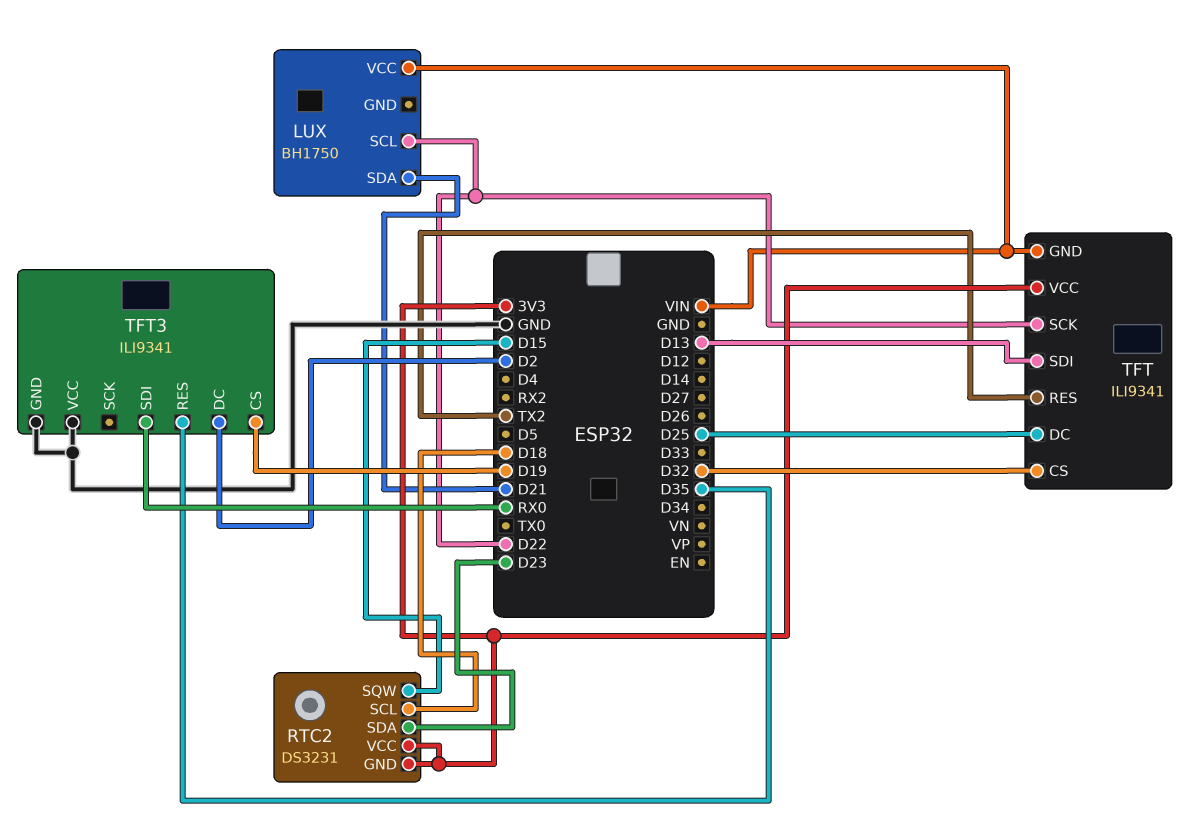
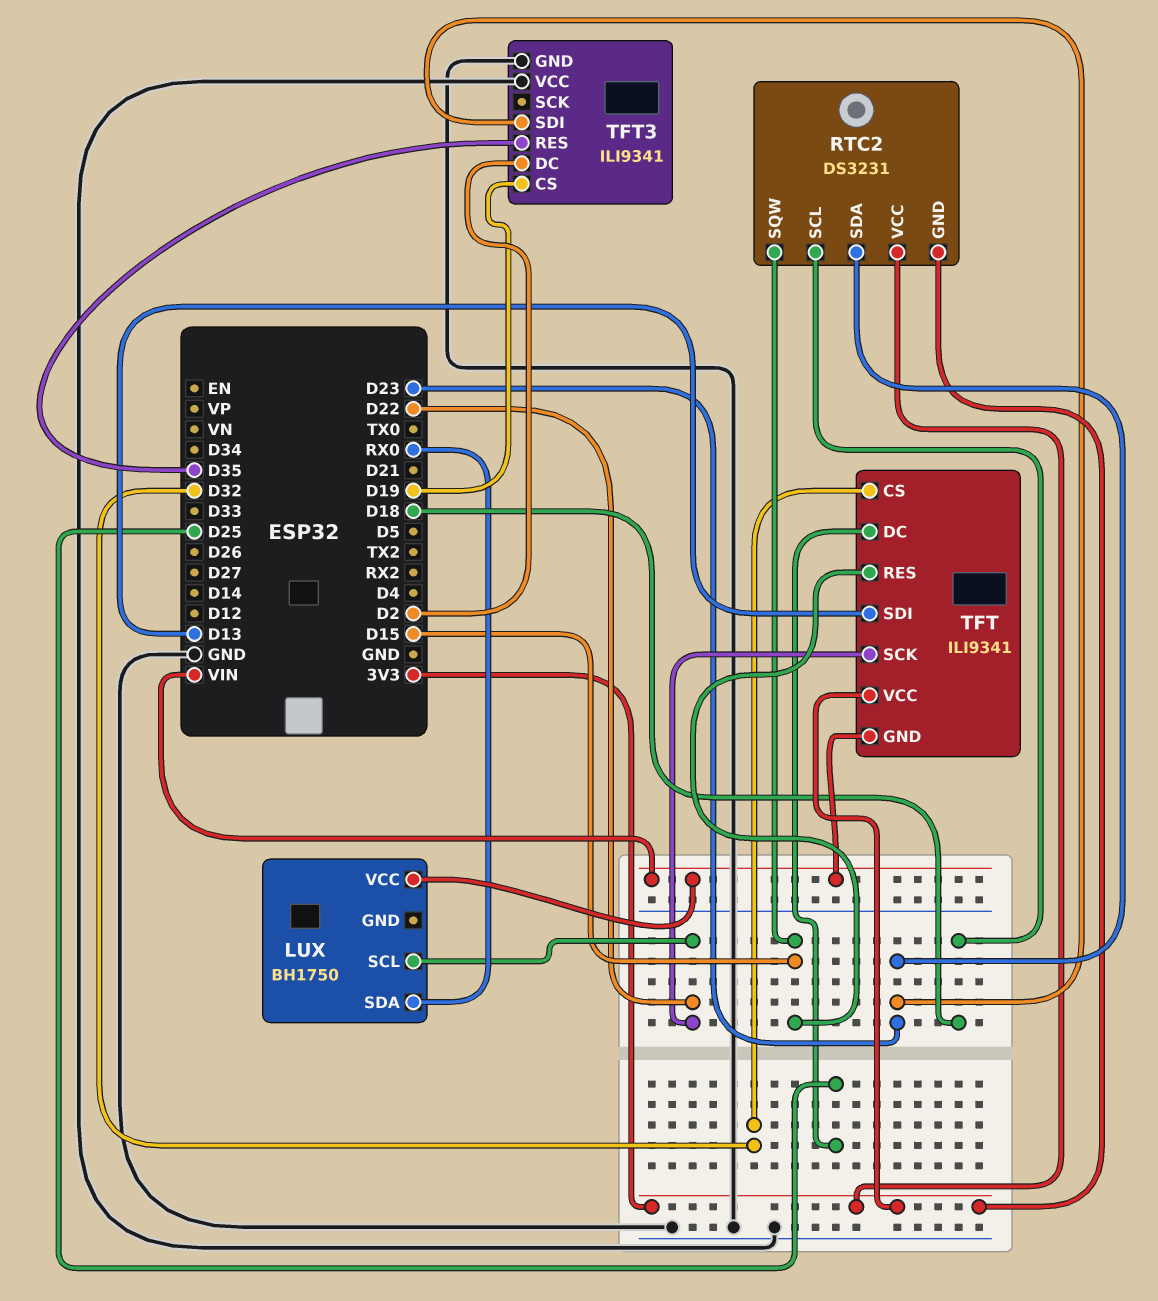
LUX pin SDA: D21 -> RX0
TFT pin RES: TX2 -> D15
TFT3 pin SDI: RX0 -> D23

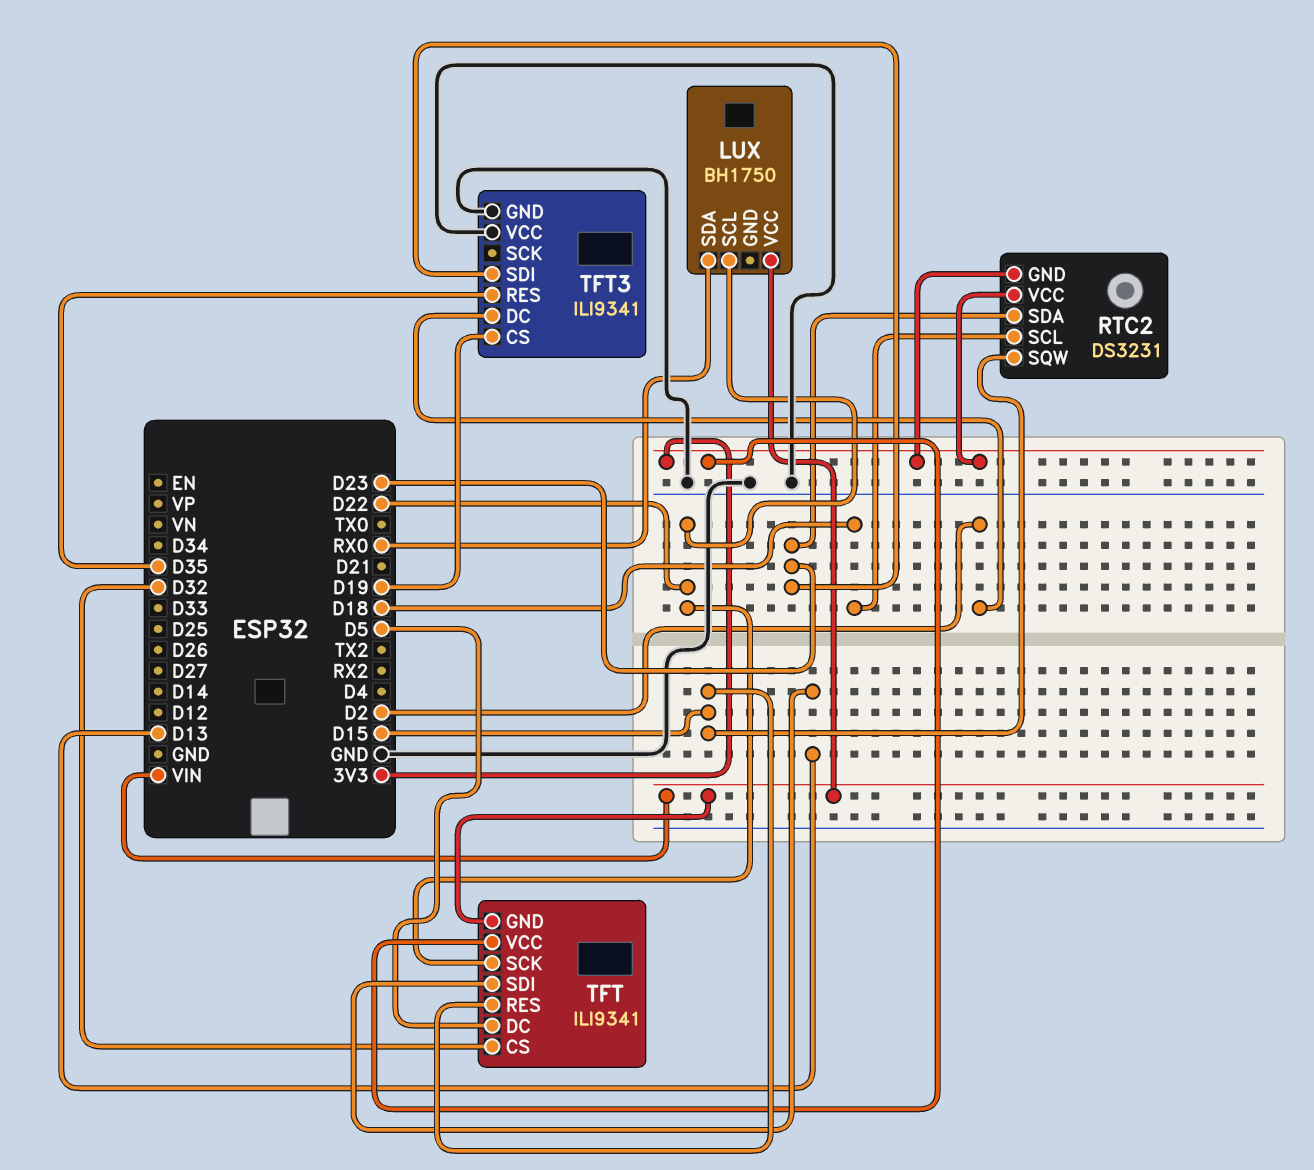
TFT pin DC: D25 -> D5

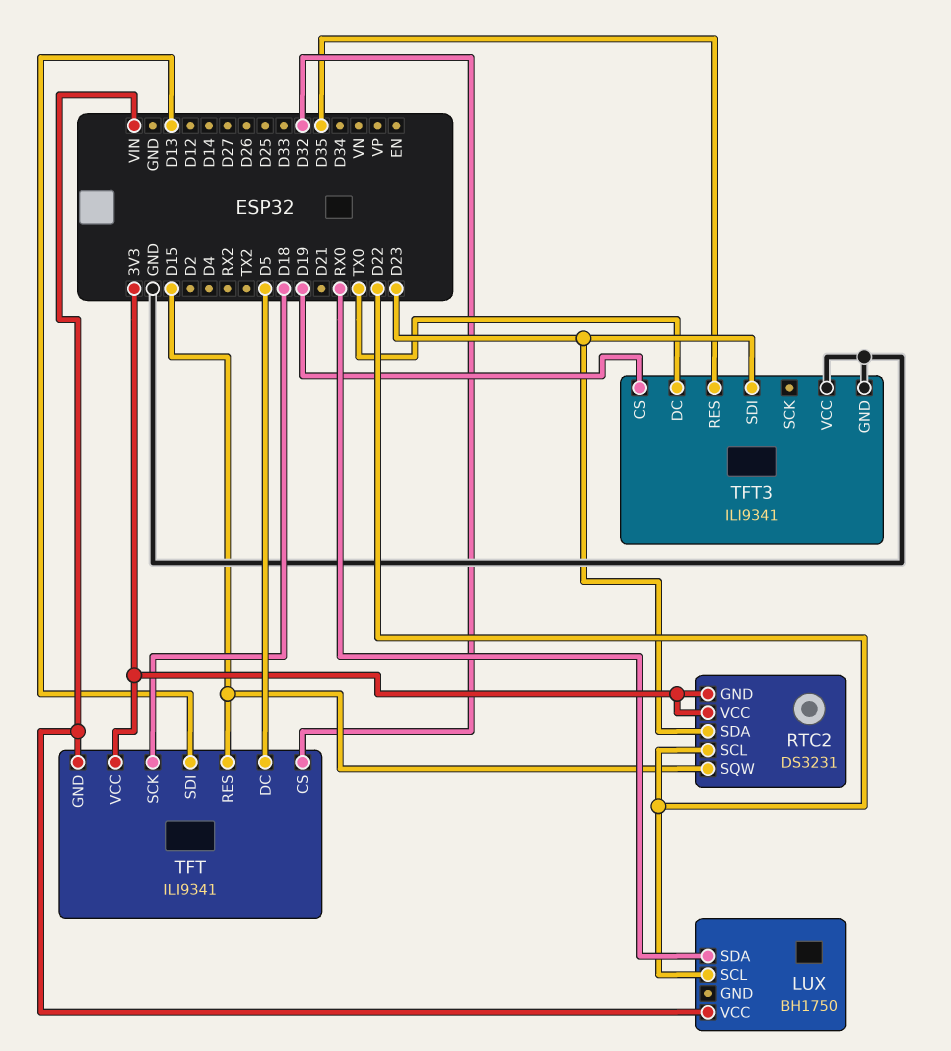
RTC2 pin SCL: D18 -> D22
TFT pin SCK: D22 -> D18
TFT3 pin DC: D2 -> TX0

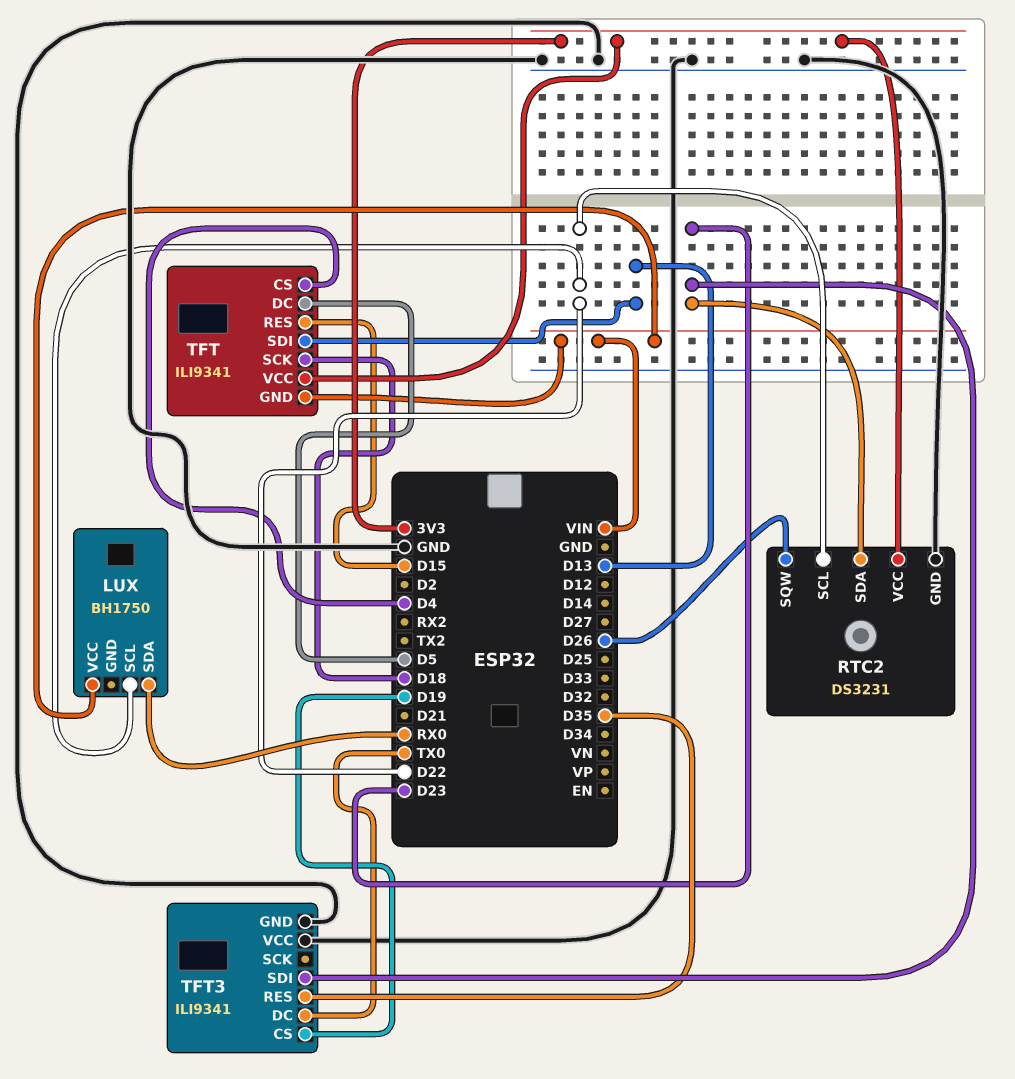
RTC2 pin GND: 3V3 -> GND
RTC2 pin SQW: D15 -> D26
TFT pin CS: D32 -> D4

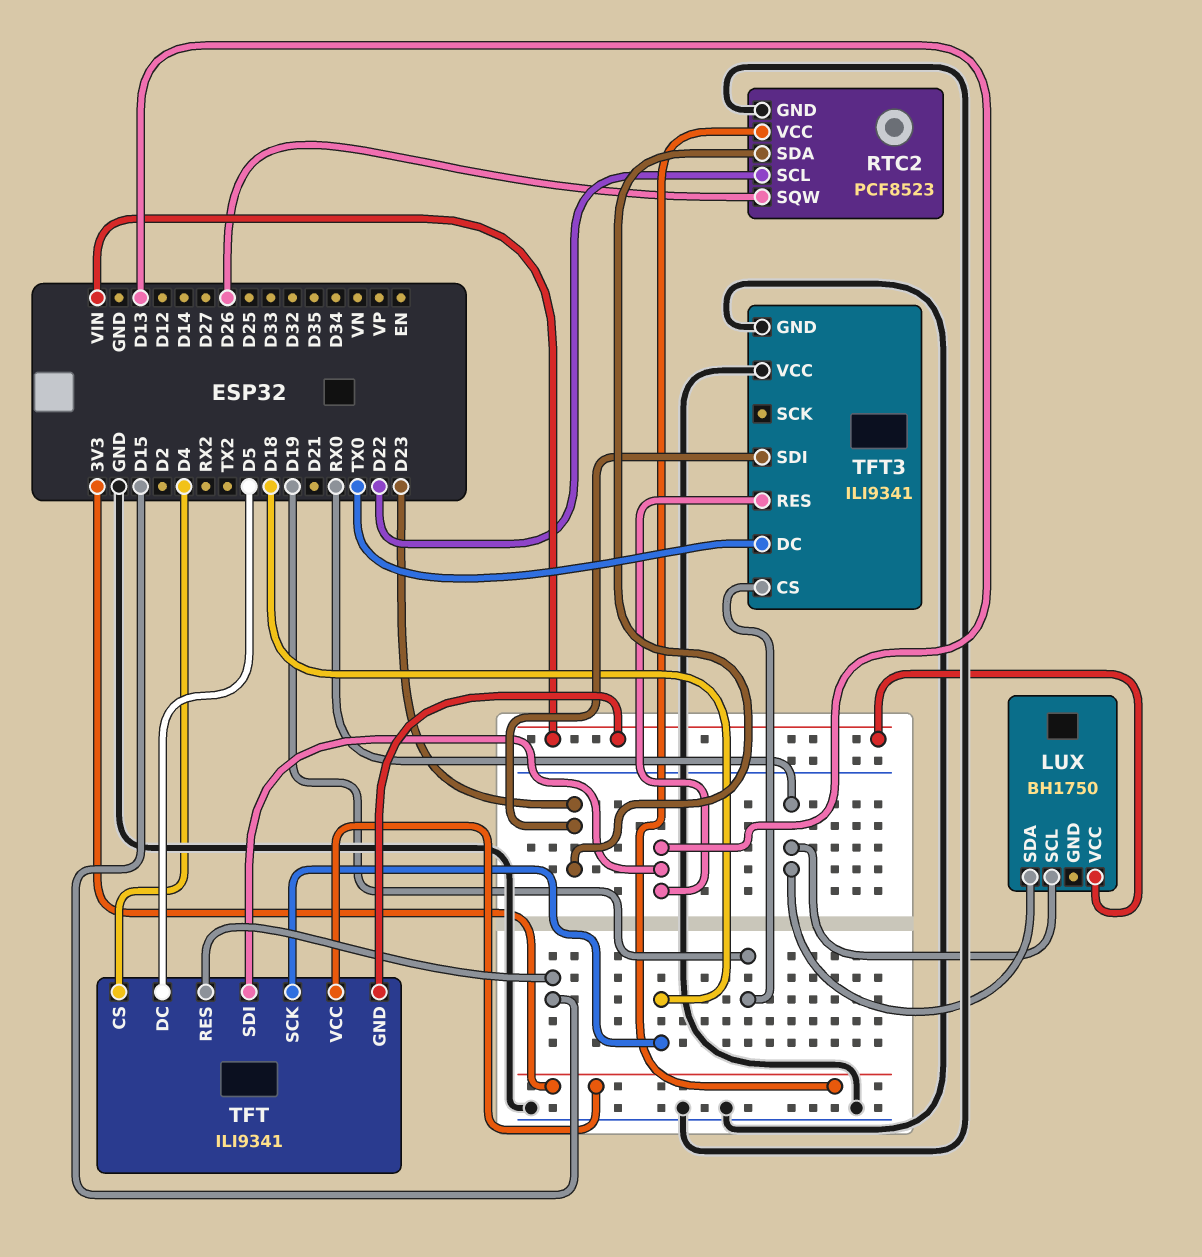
LUX pin SCL: D22 -> RX0
RTC2: DS3231 -> PCF8523
TFT3 pin RES: D35 -> D13

